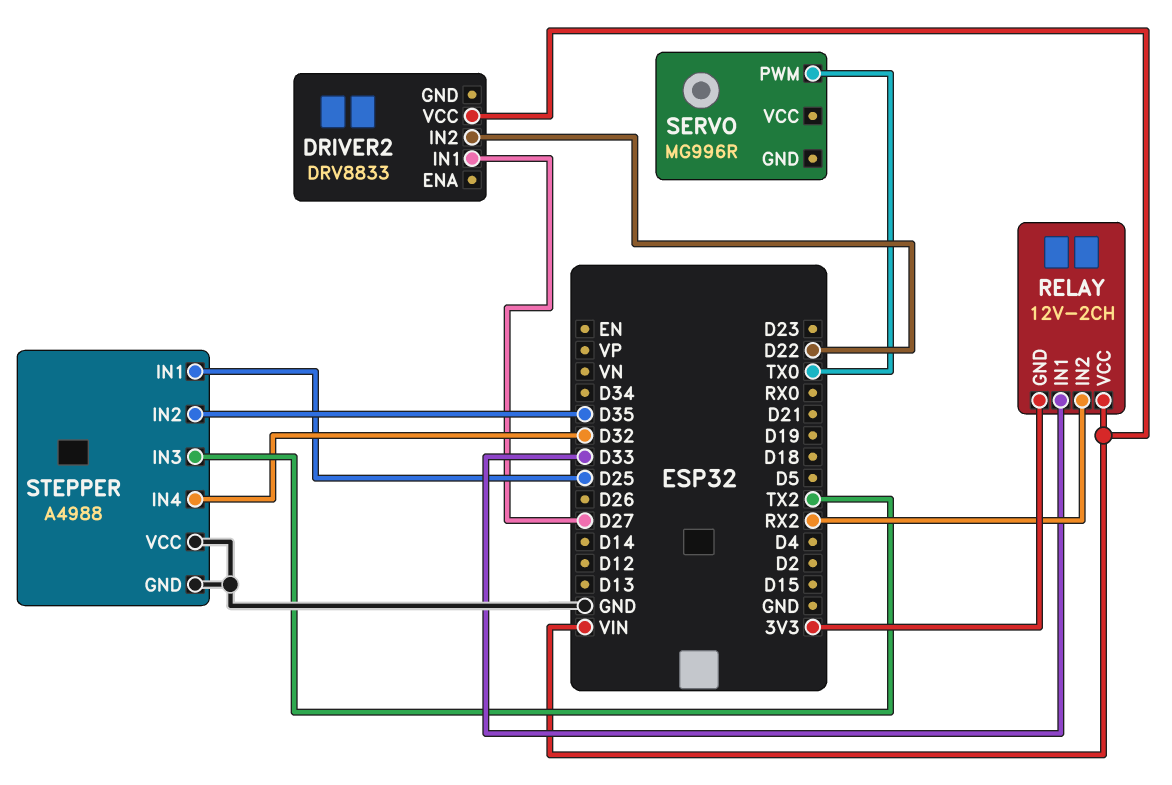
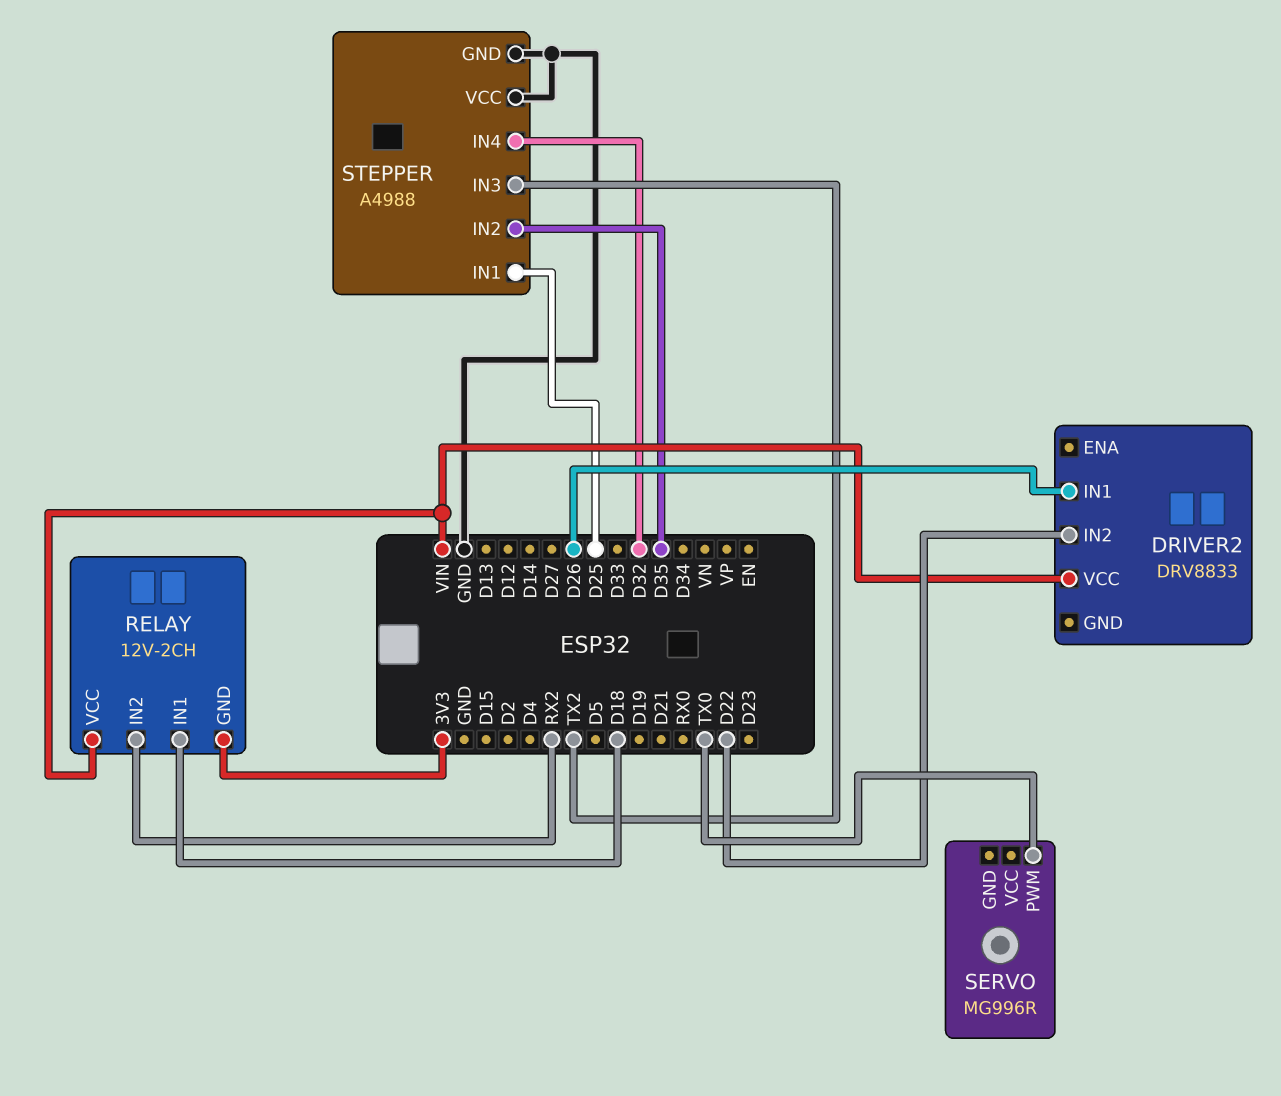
DRIVER2 pin IN1: D27 -> D26
RELAY pin IN1: D33 -> D18

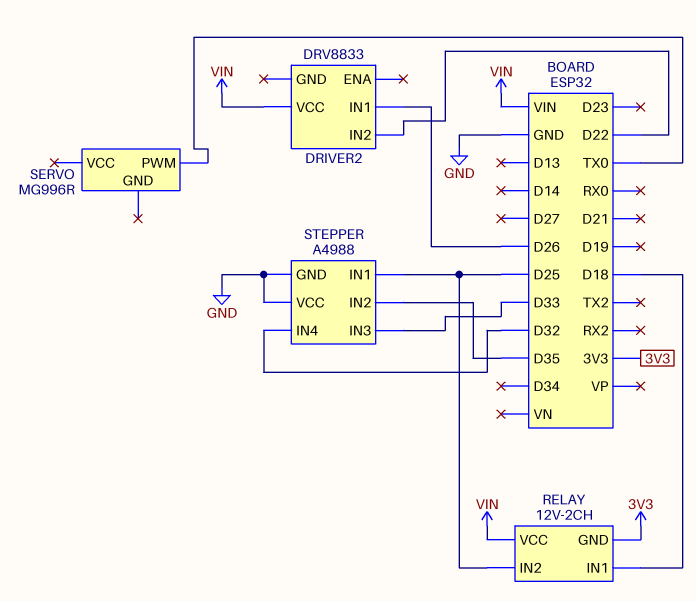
RELAY pin IN2: RX2 -> D25
STEPPER pin IN3: TX2 -> D33

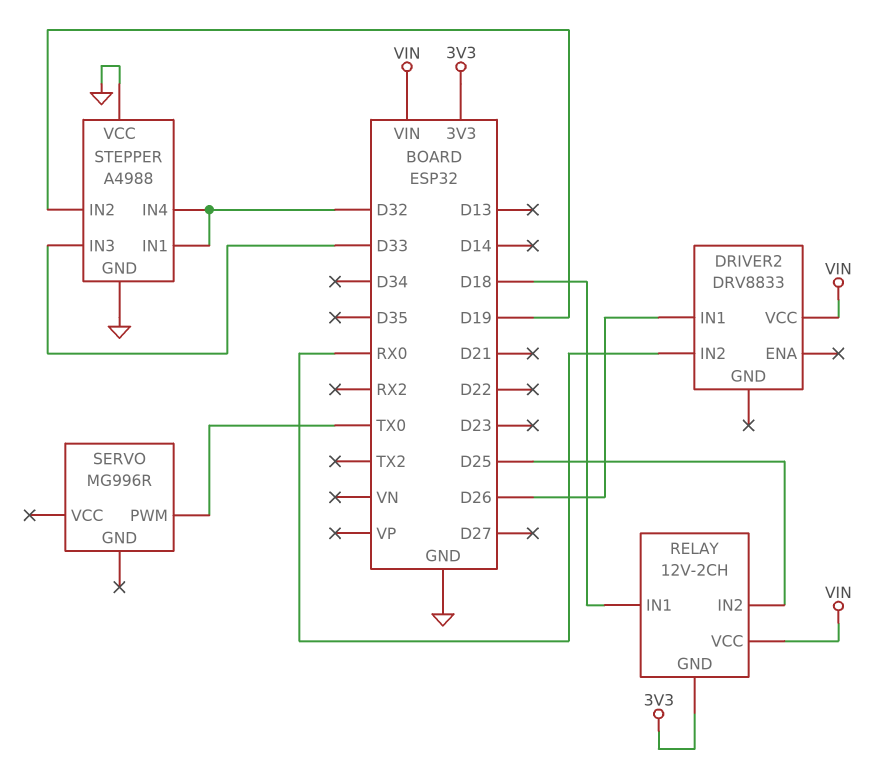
DRIVER2 pin IN2: D22 -> RX0
STEPPER pin IN1: D25 -> D32
STEPPER pin IN2: D35 -> D19

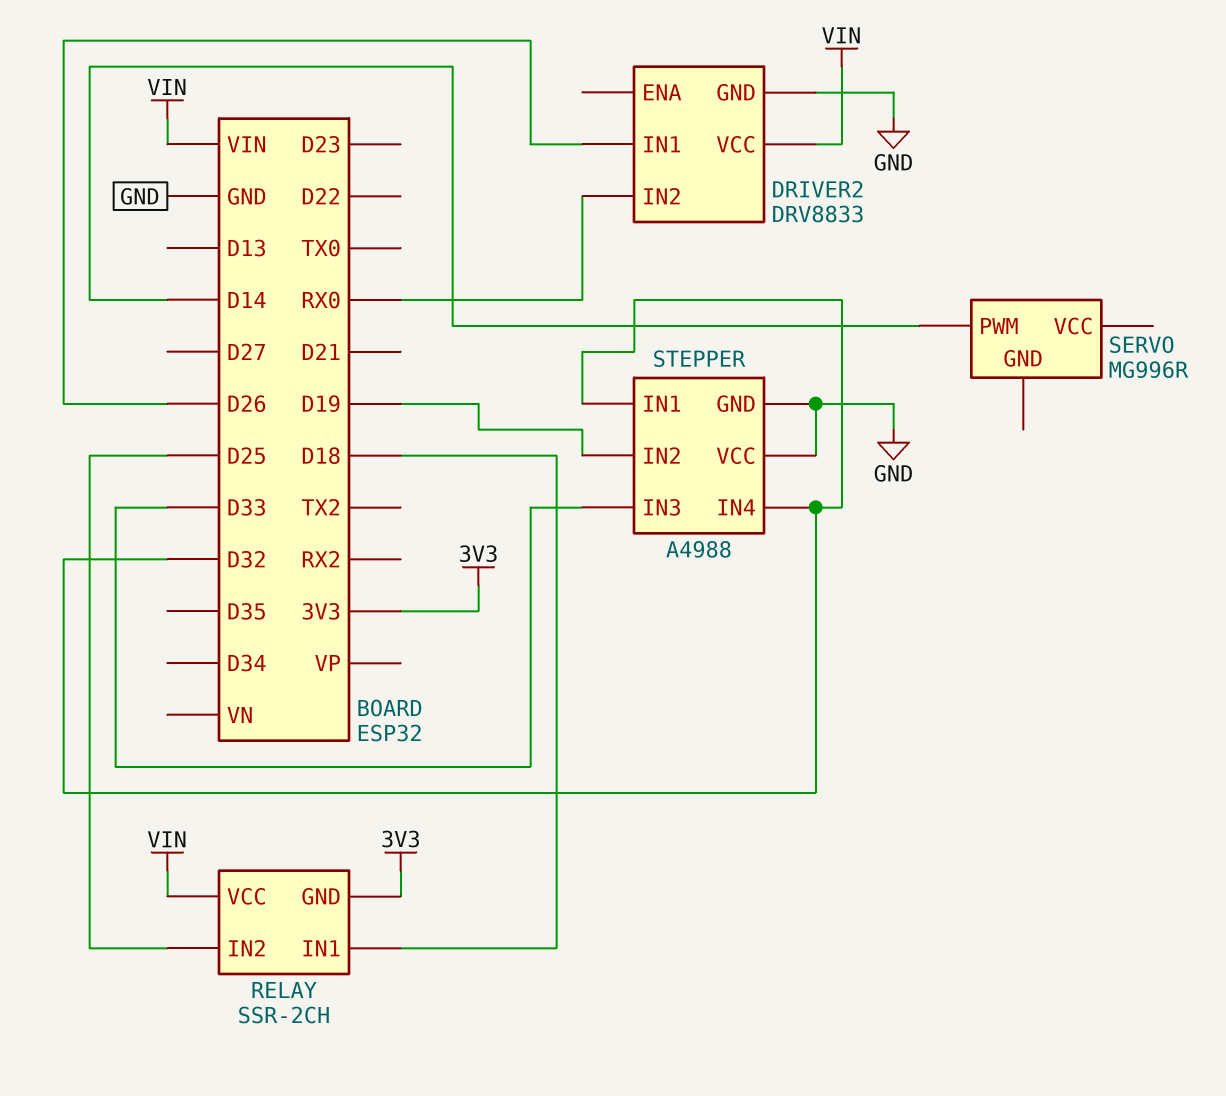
DRIVER2 pin GND: none -> GND
RELAY: 12V-2CH -> SSR-2CH
SERVO pin PWM: TX0 -> D14

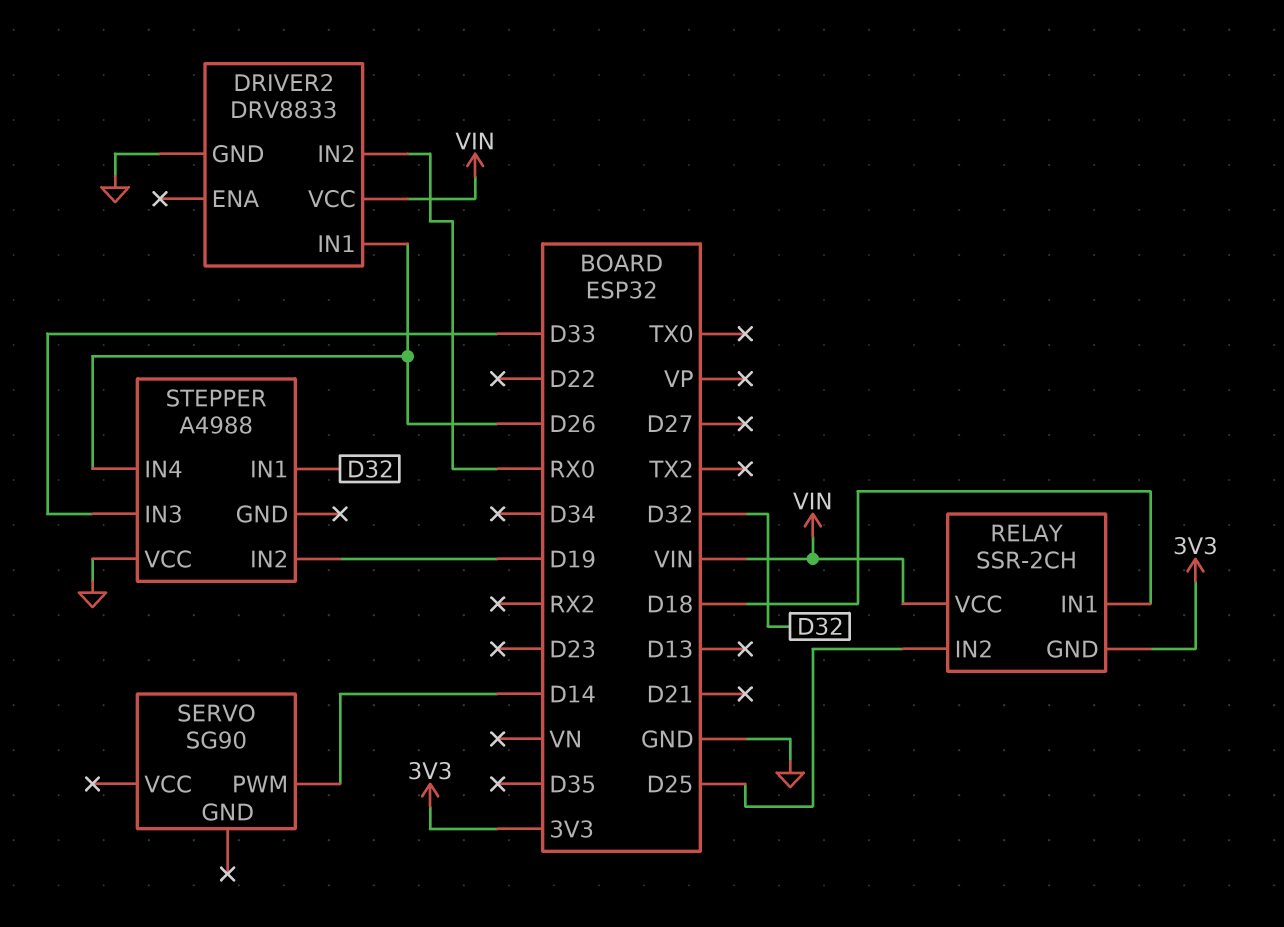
SERVO: MG996R -> SG90
STEPPER pin GND: GND -> none
STEPPER pin IN4: D32 -> D26

